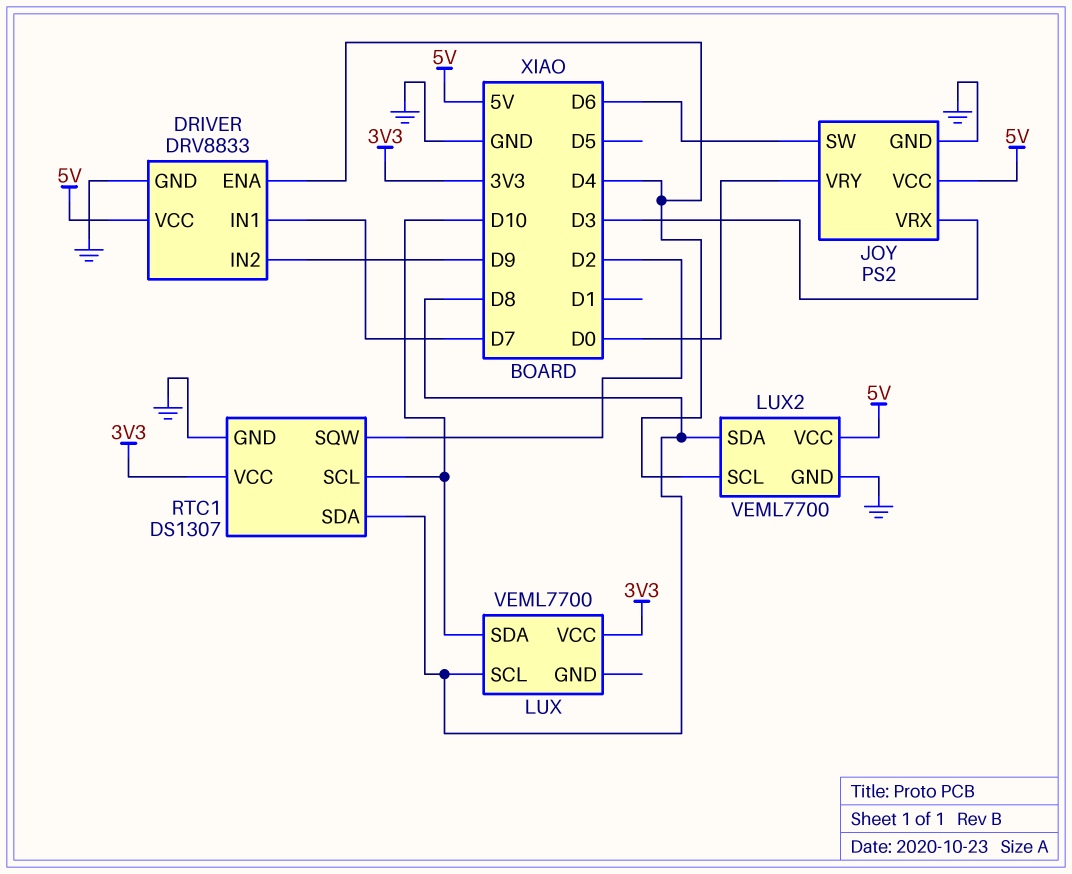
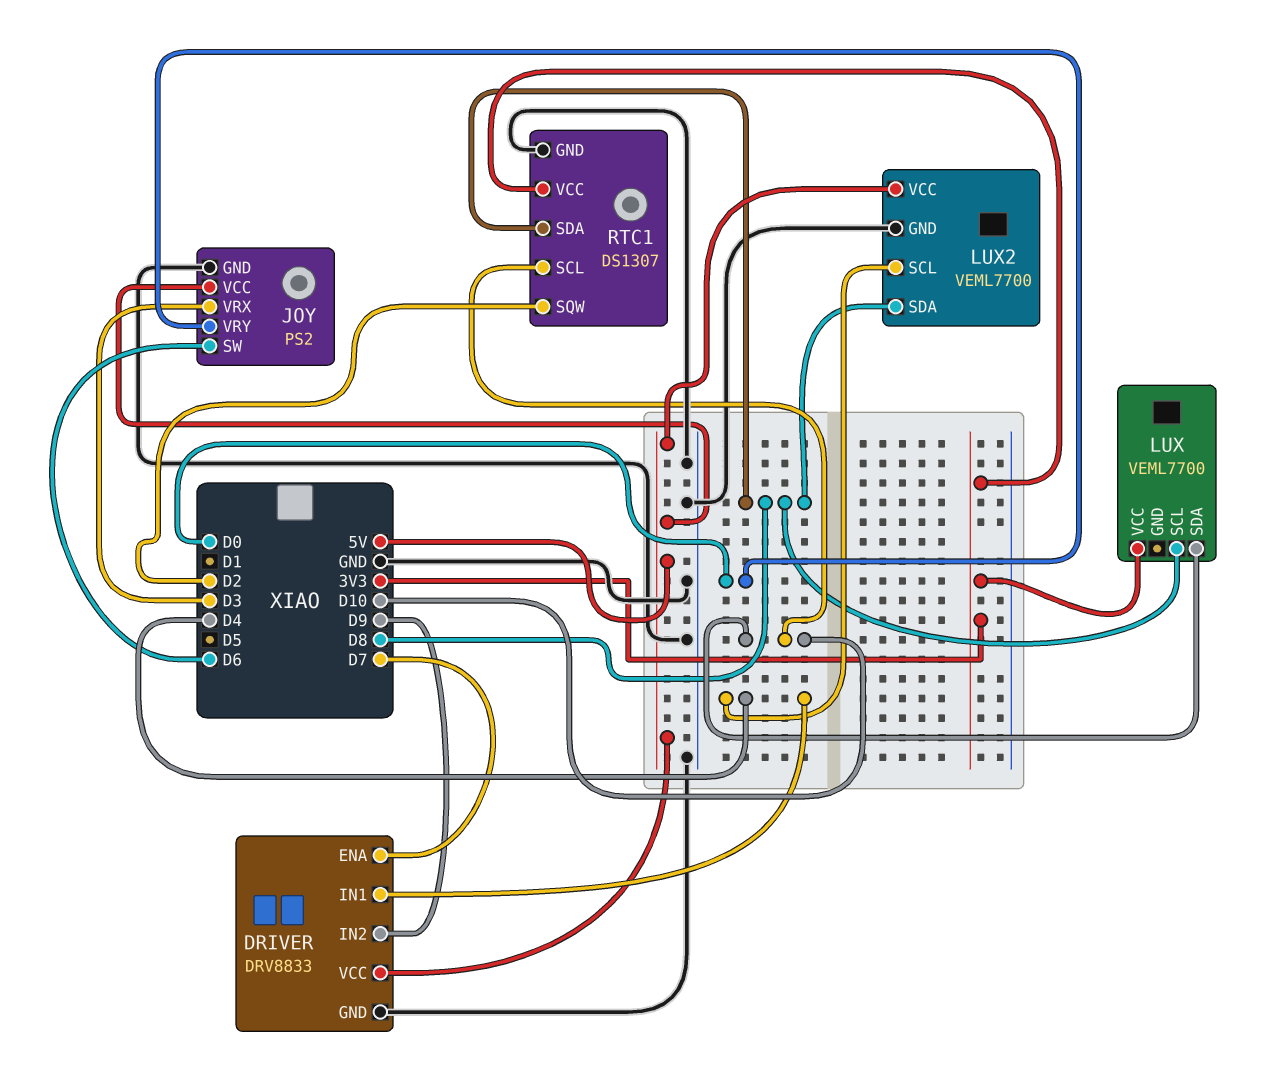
DRIVER pin ENA: D4 -> D7
DRIVER pin IN1: D7 -> D4

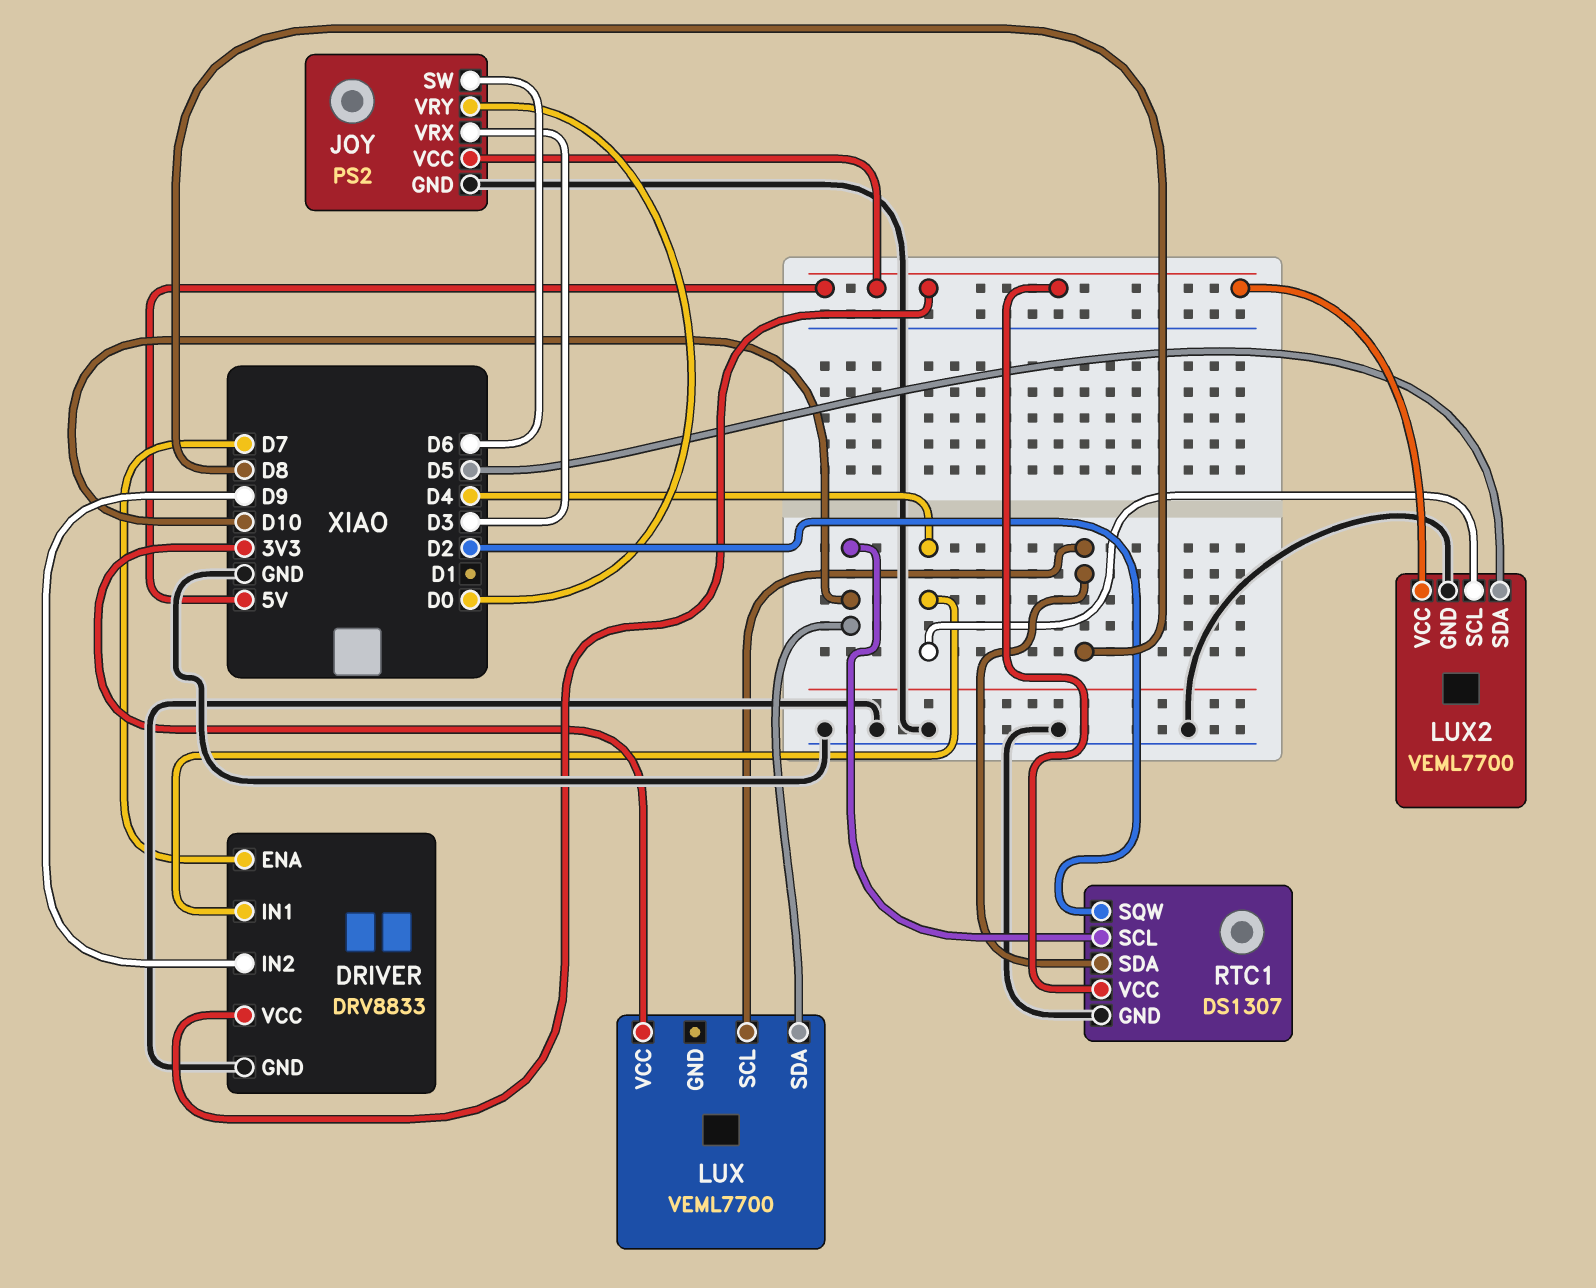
LUX2 pin SDA: D8 -> D5
RTC1 pin VCC: 3V3 -> 5V

